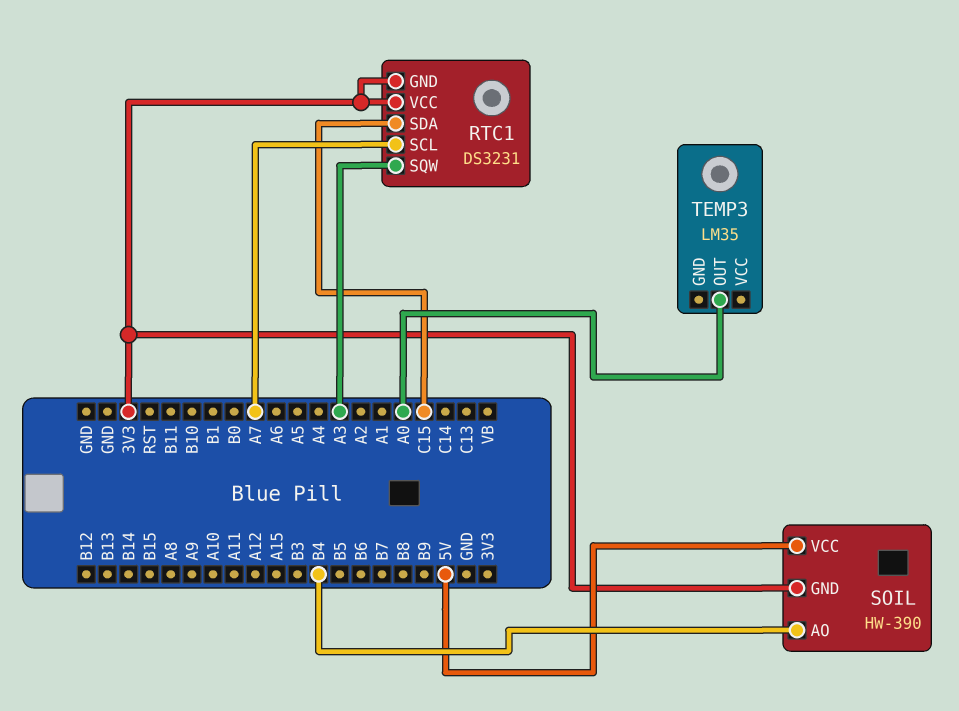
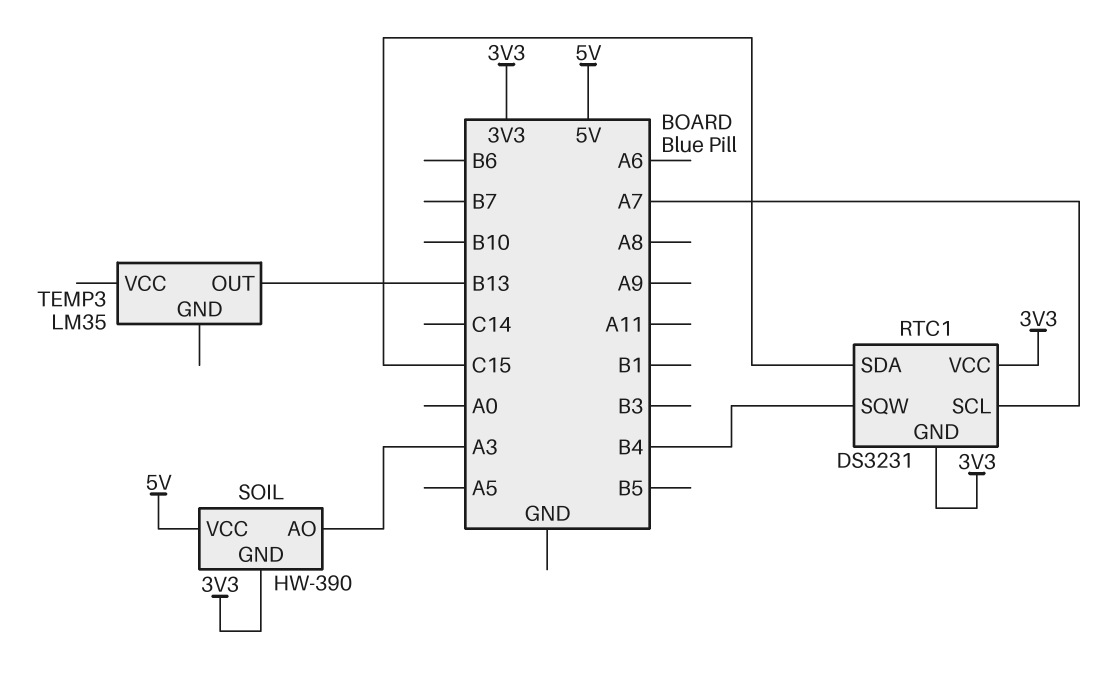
RTC1 pin SQW: A3 -> B4
SOIL pin AO: B4 -> A3
TEMP3 pin OUT: A0 -> B13

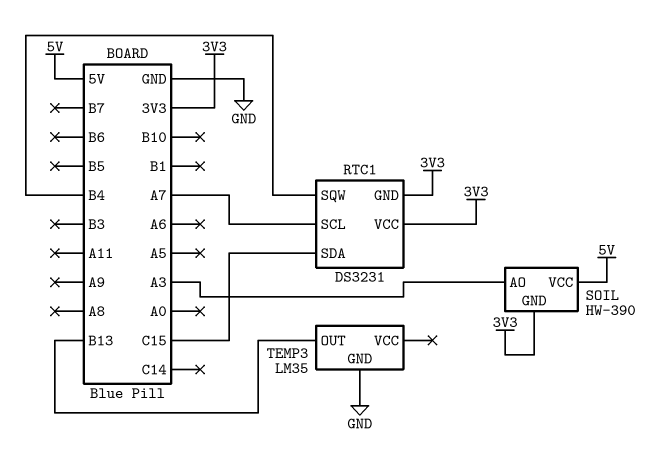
TEMP3 pin GND: none -> GND

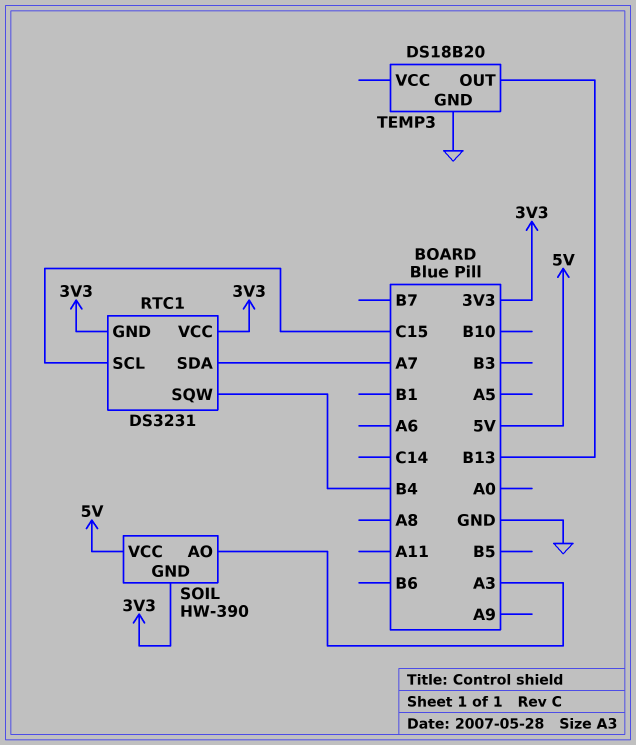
RTC1 pin SCL: A7 -> C15
RTC1 pin SDA: C15 -> A7
TEMP3: LM35 -> DS18B20

